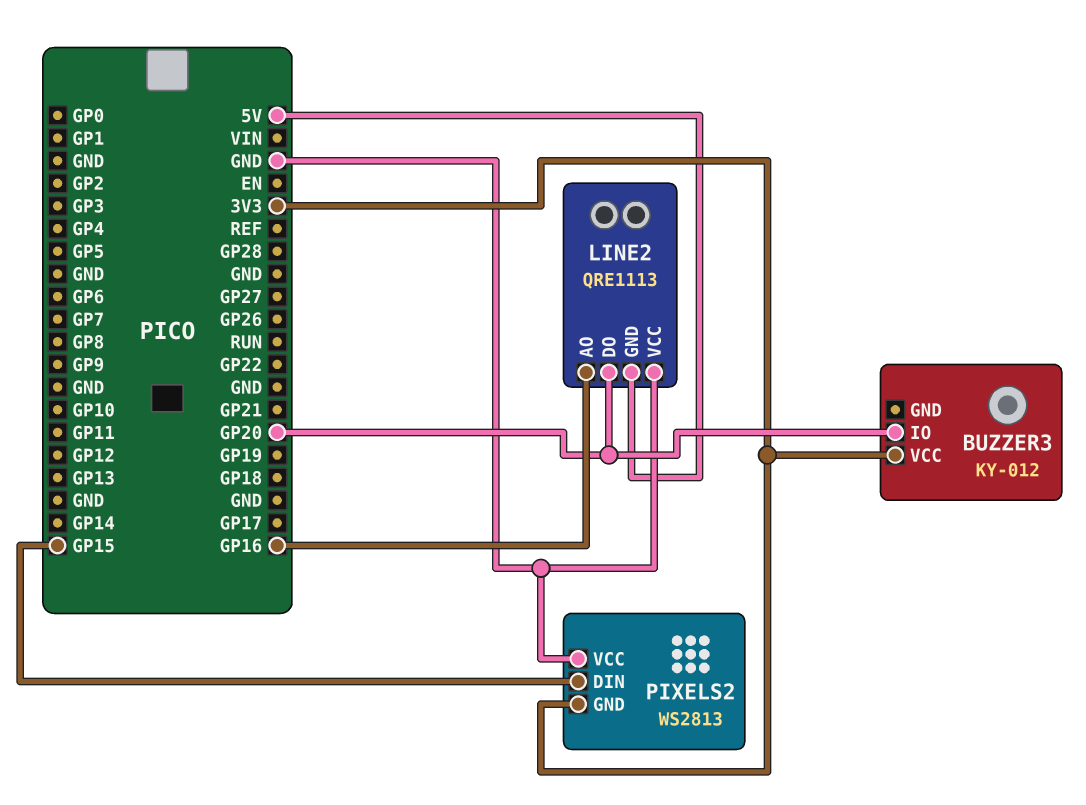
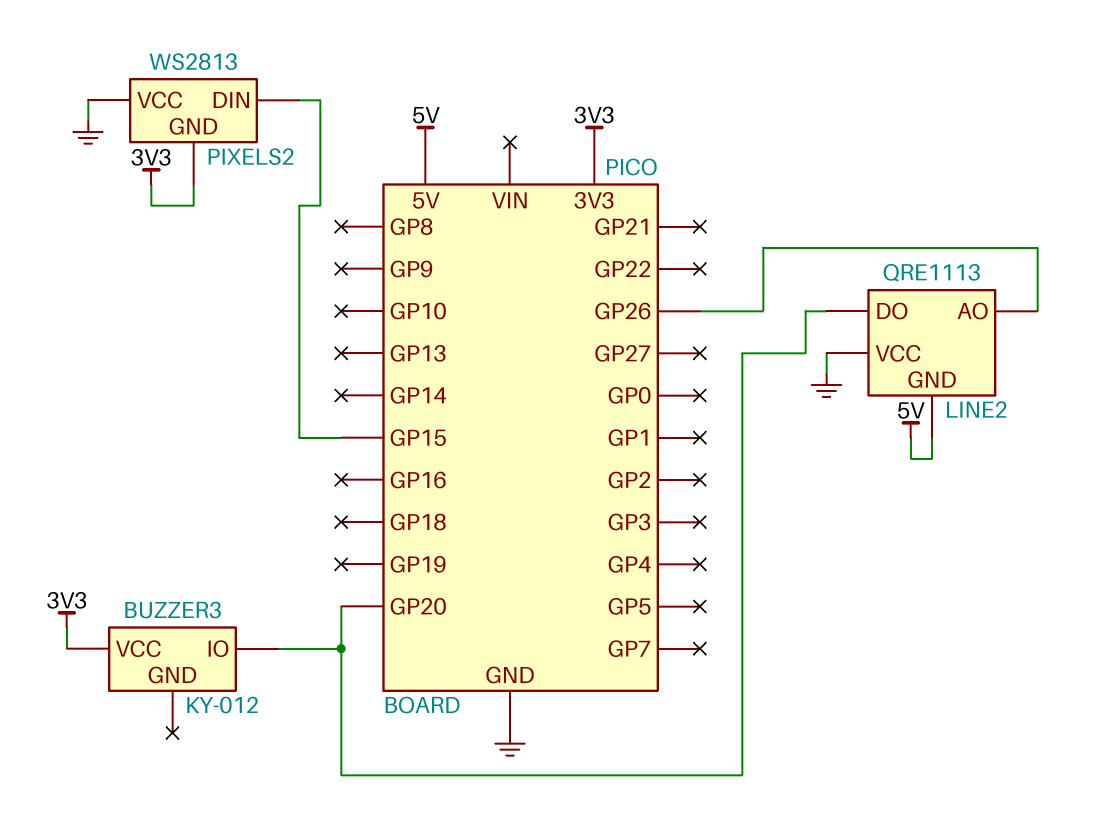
LINE2 pin AO: GP16 -> GP26

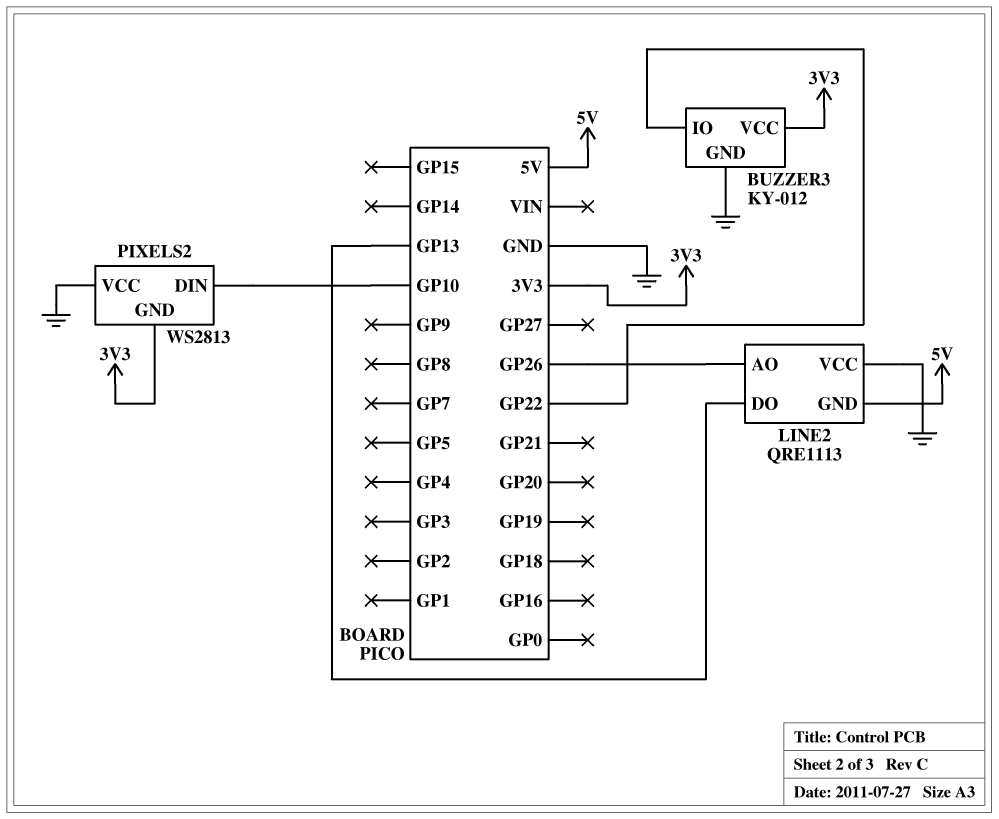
BUZZER3 pin GND: none -> GND
BUZZER3 pin IO: GP20 -> GP22
LINE2 pin DO: GP20 -> GP13
PIXELS2 pin DIN: GP15 -> GP10

